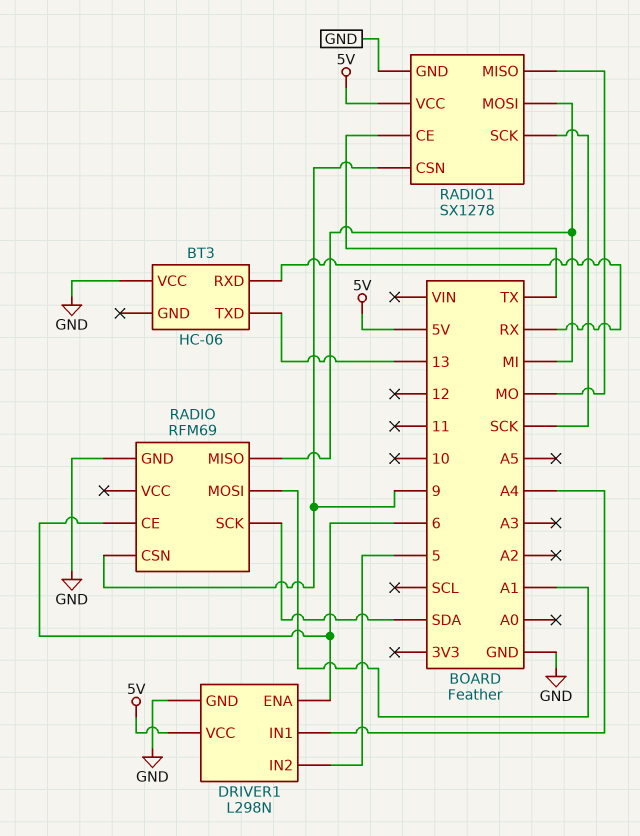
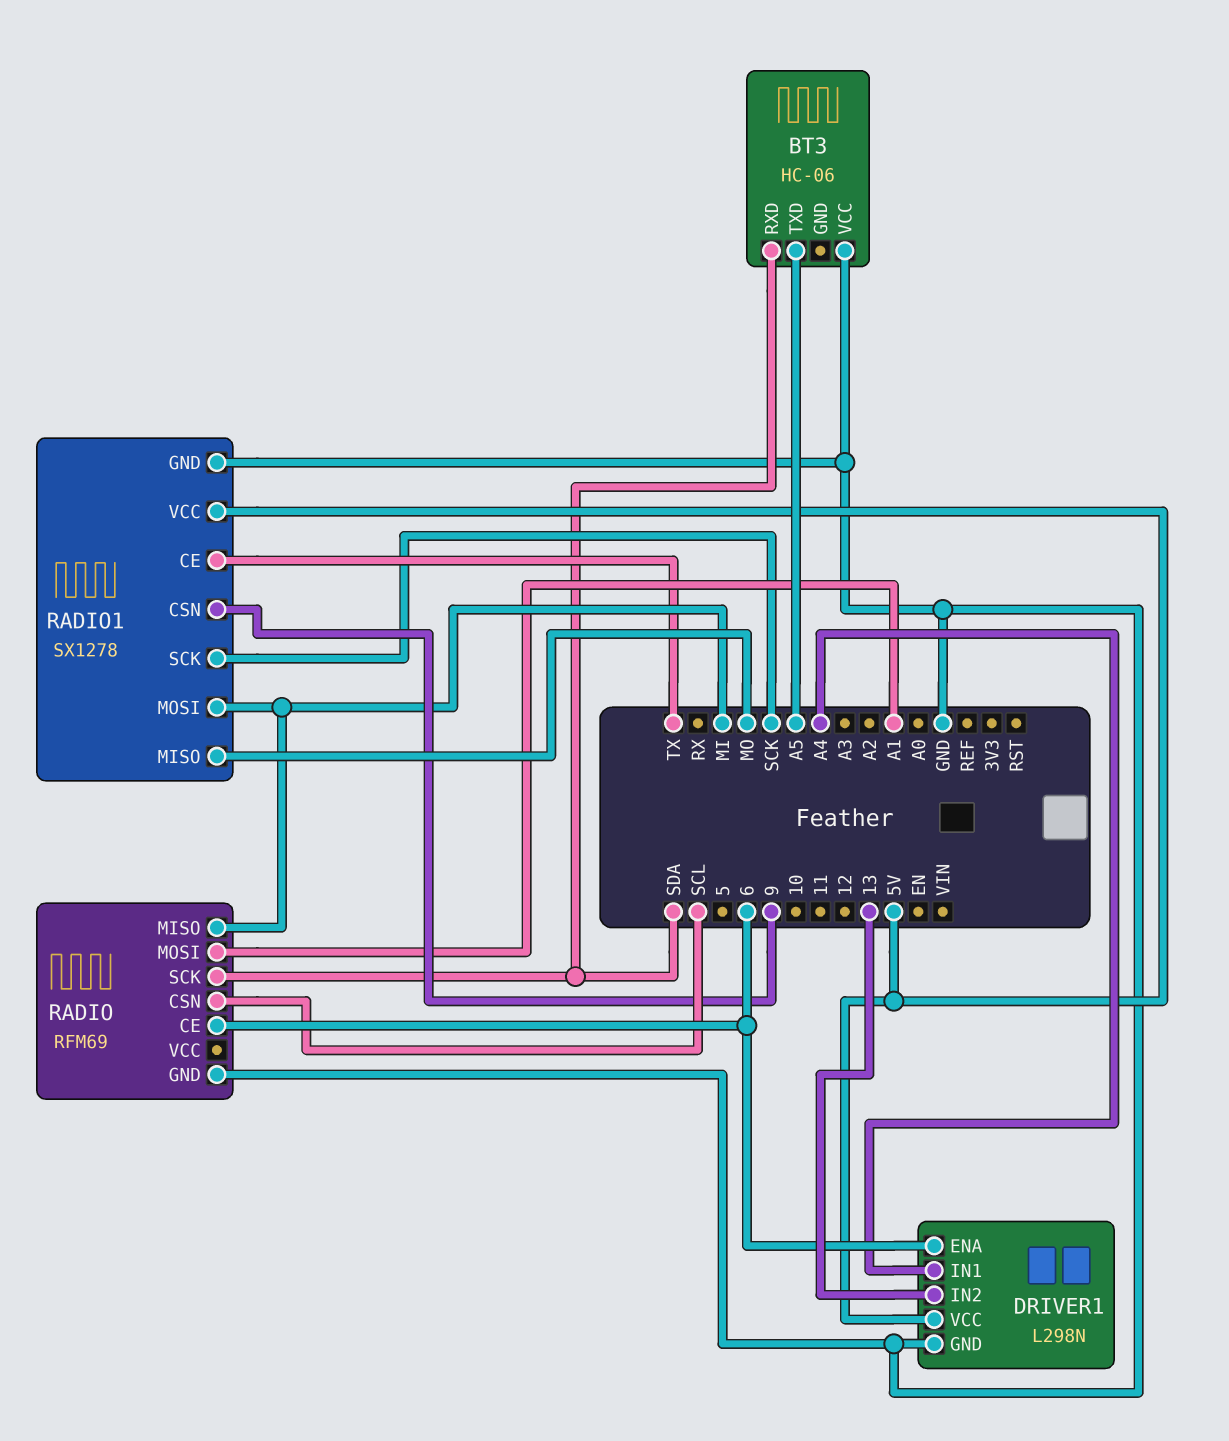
BT3 pin RXD: RX -> SDA
BT3 pin TXD: 13 -> A5
DRIVER1 pin IN2: 5 -> 13
RADIO pin CSN: 9 -> SCL

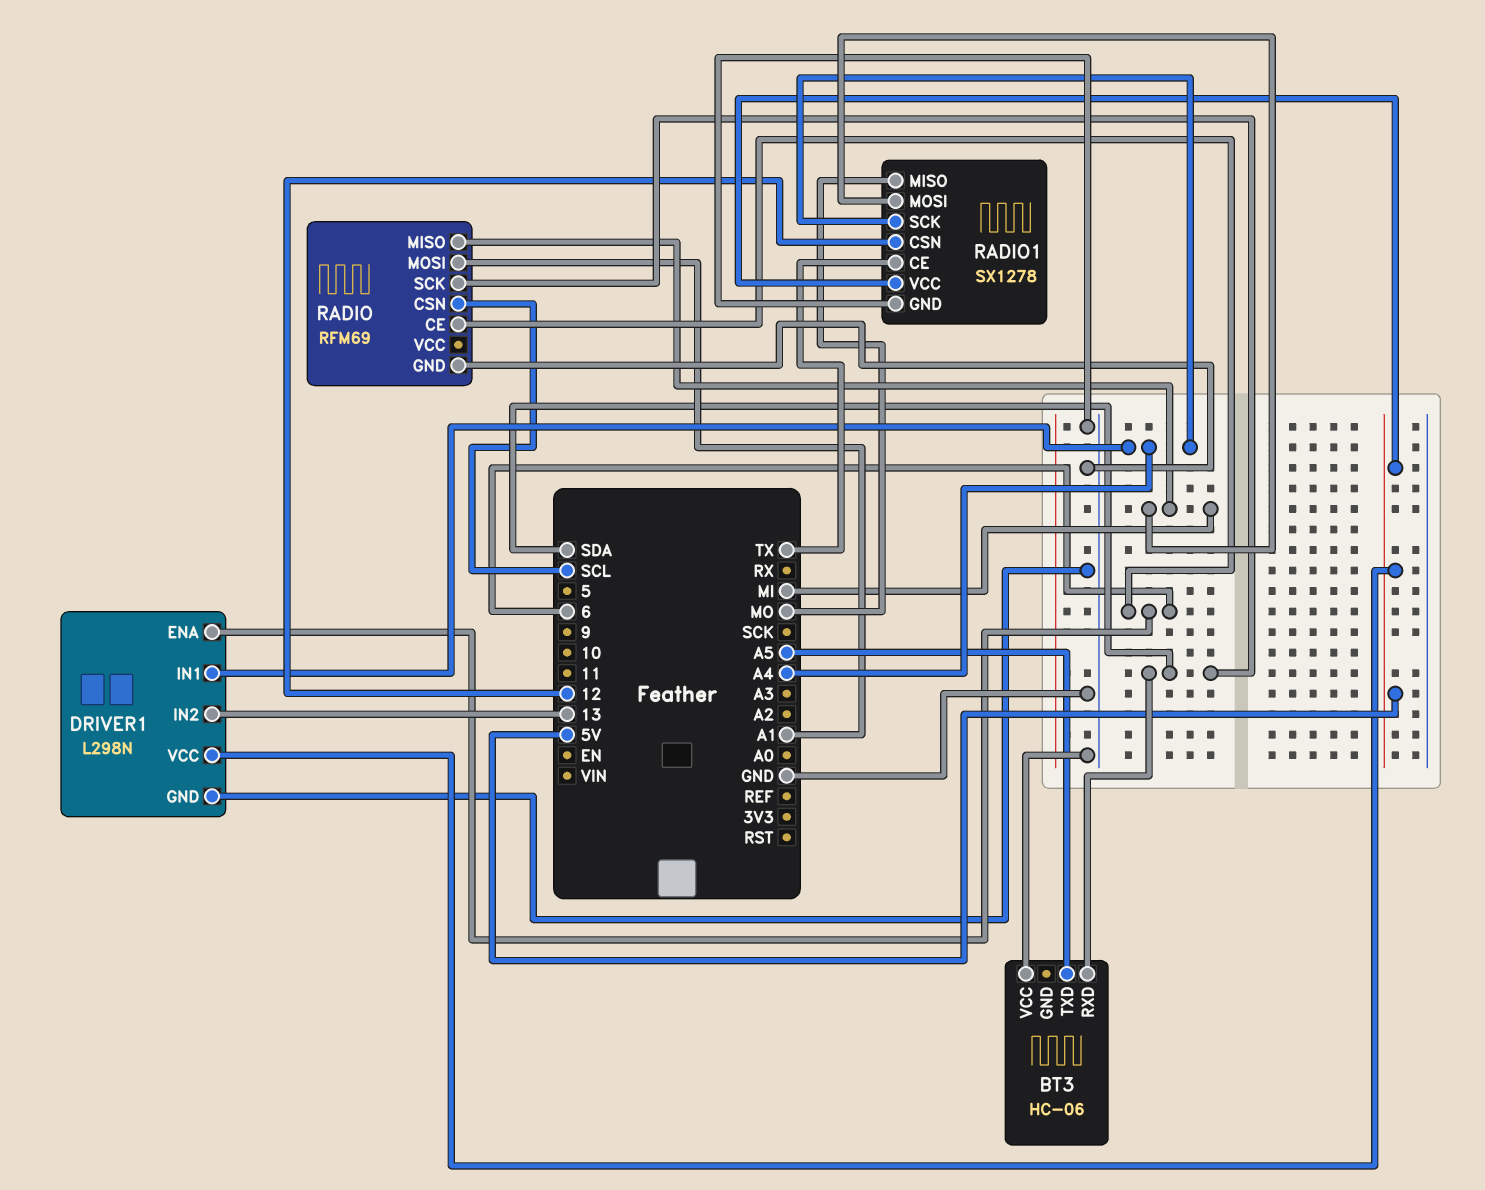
RADIO1 pin CSN: 9 -> 12
RADIO1 pin SCK: SCK -> A4

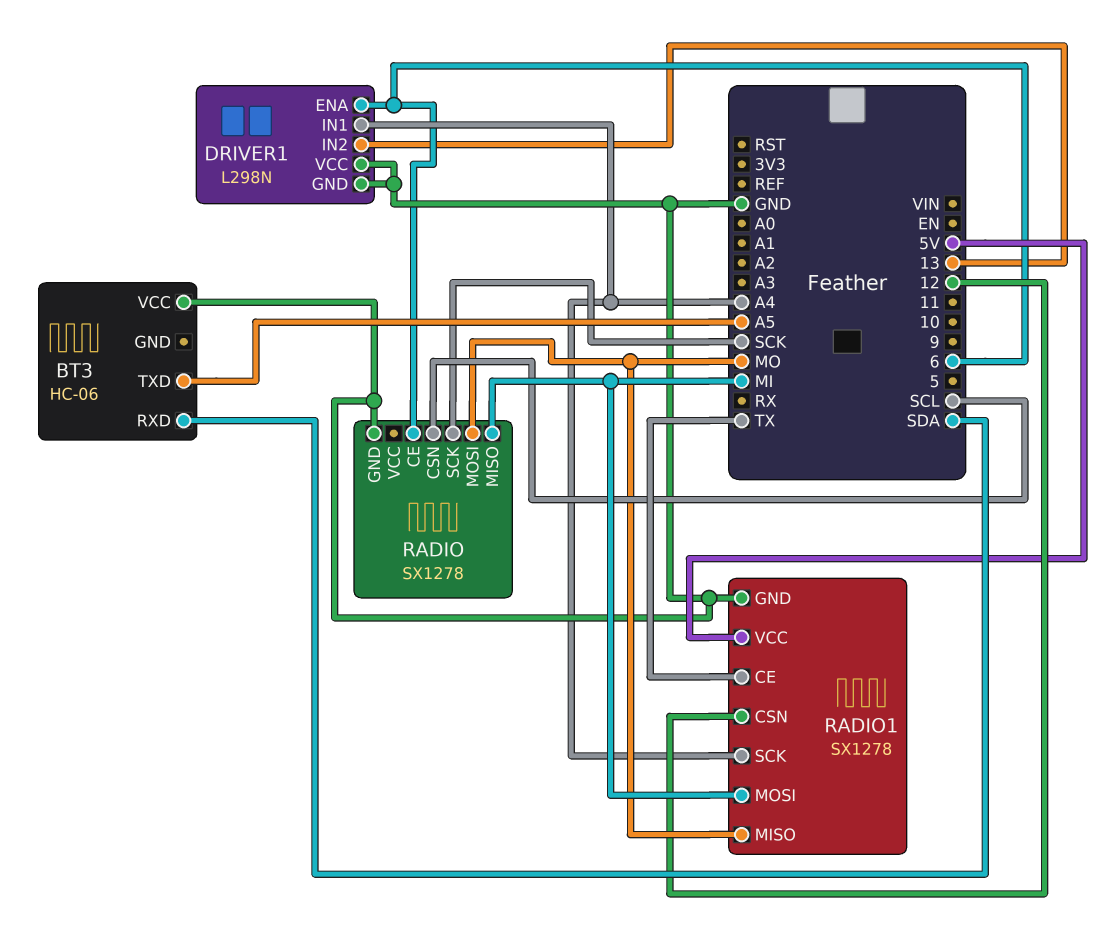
DRIVER1 pin VCC: 5V -> GND
RADIO: RFM69 -> SX1278
RADIO pin MOSI: A1 -> MO
RADIO pin SCK: SDA -> SCK

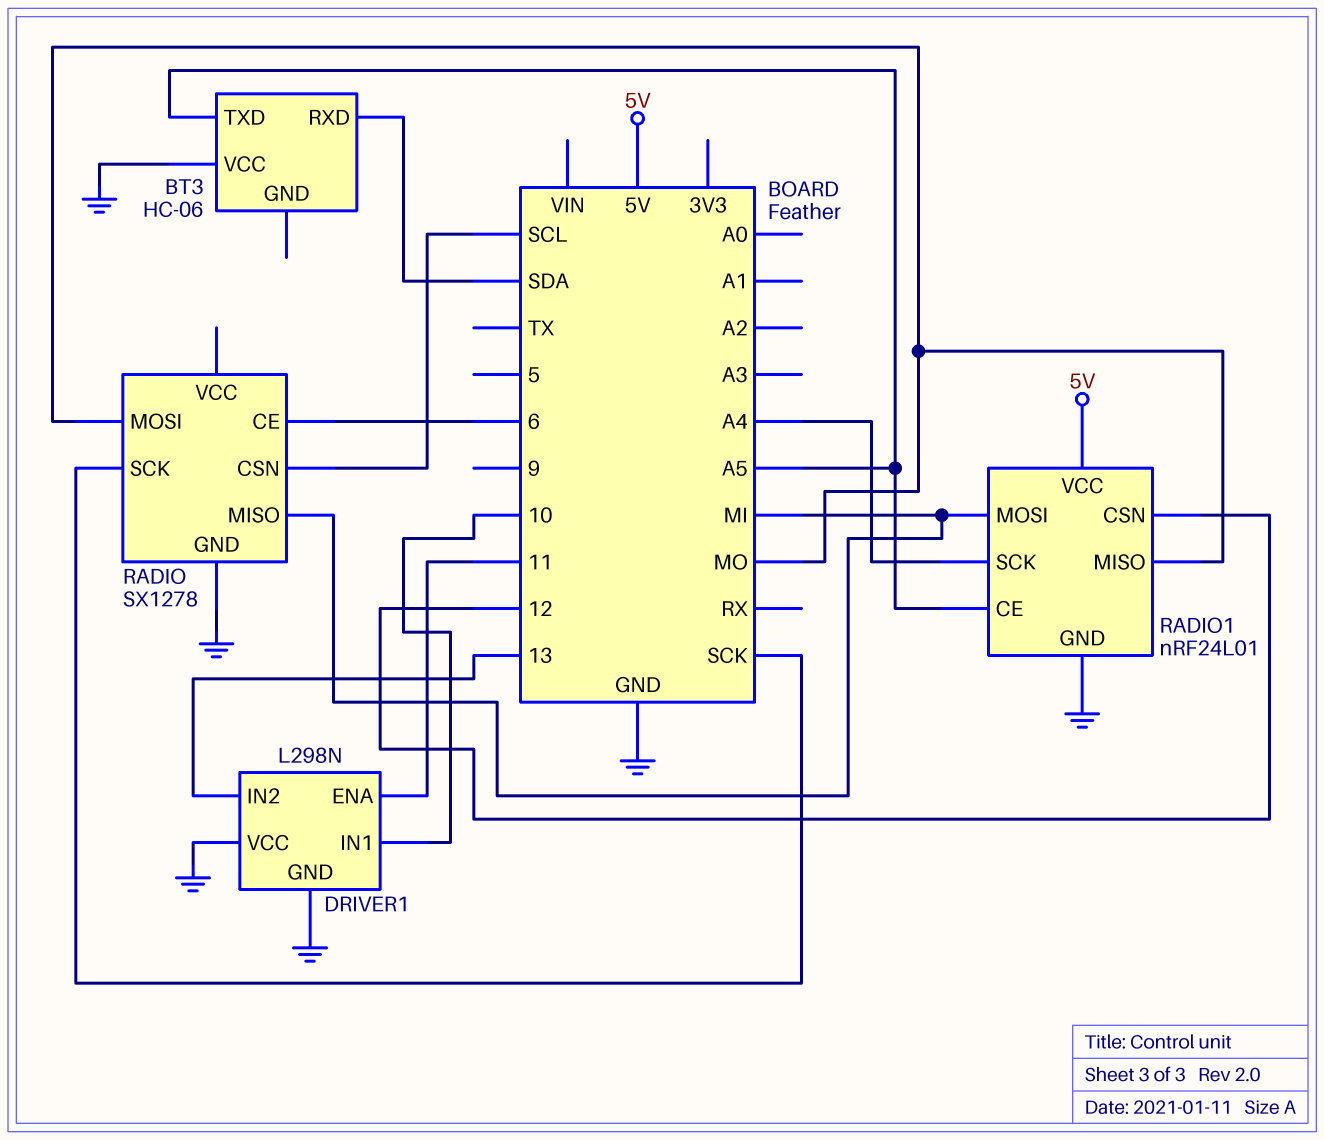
DRIVER1 pin ENA: 6 -> 11
DRIVER1 pin IN1: A4 -> 10
RADIO1: SX1278 -> nRF24L01
RADIO1 pin CE: TX -> A5

